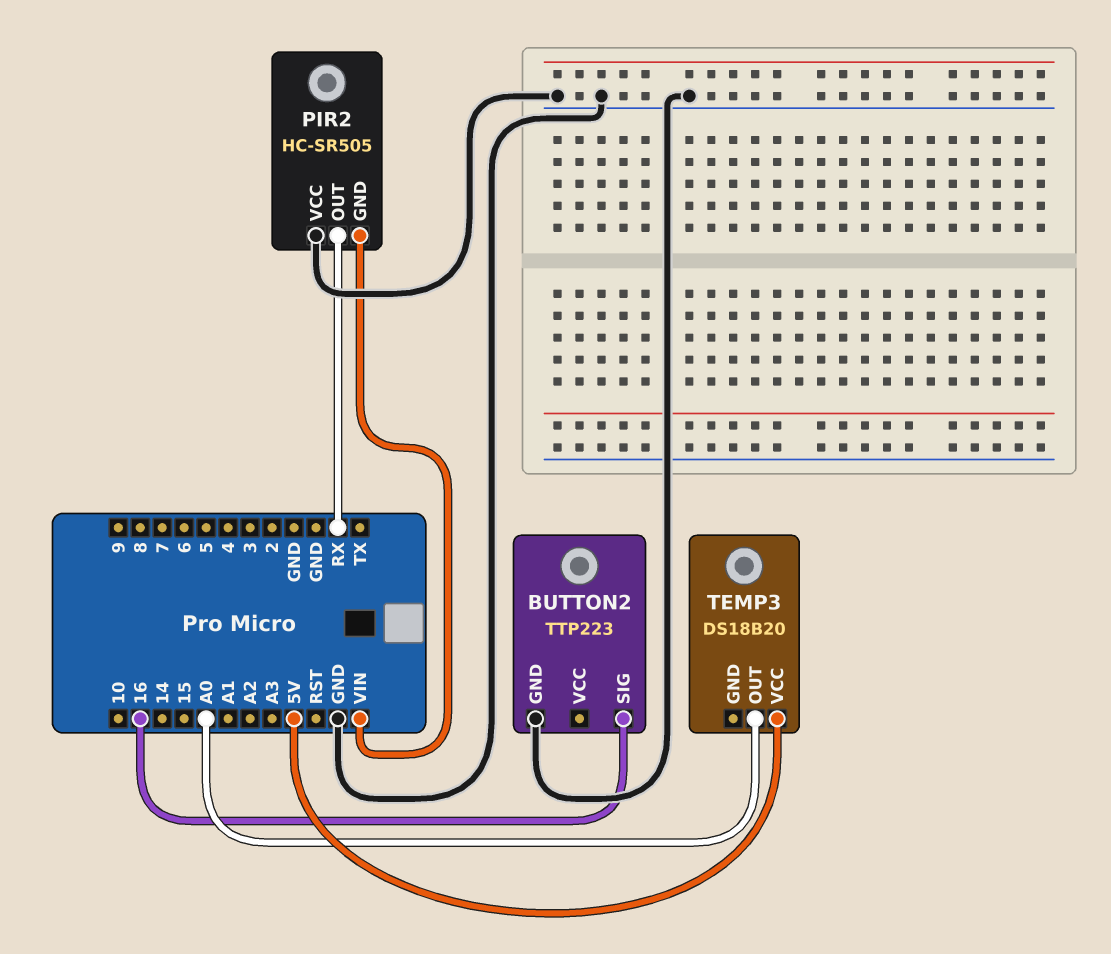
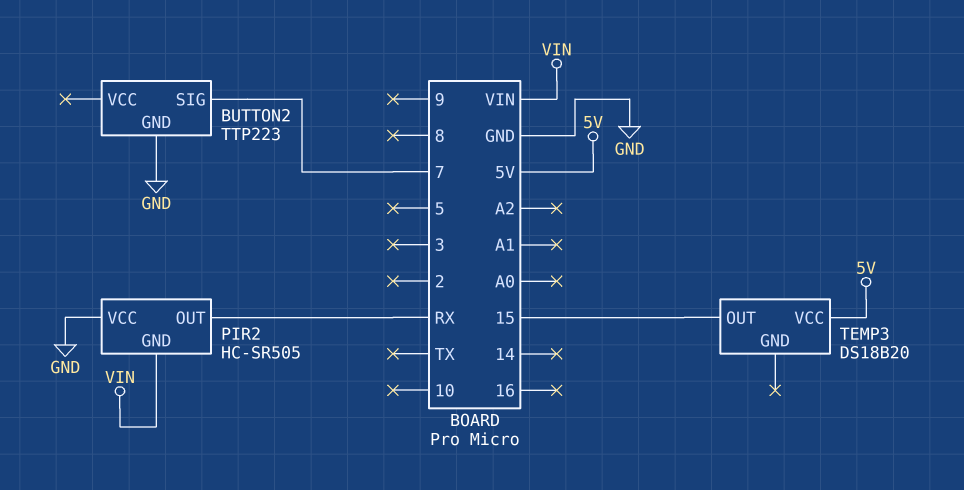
BUTTON2 pin SIG: 16 -> 7
TEMP3 pin OUT: A0 -> 15

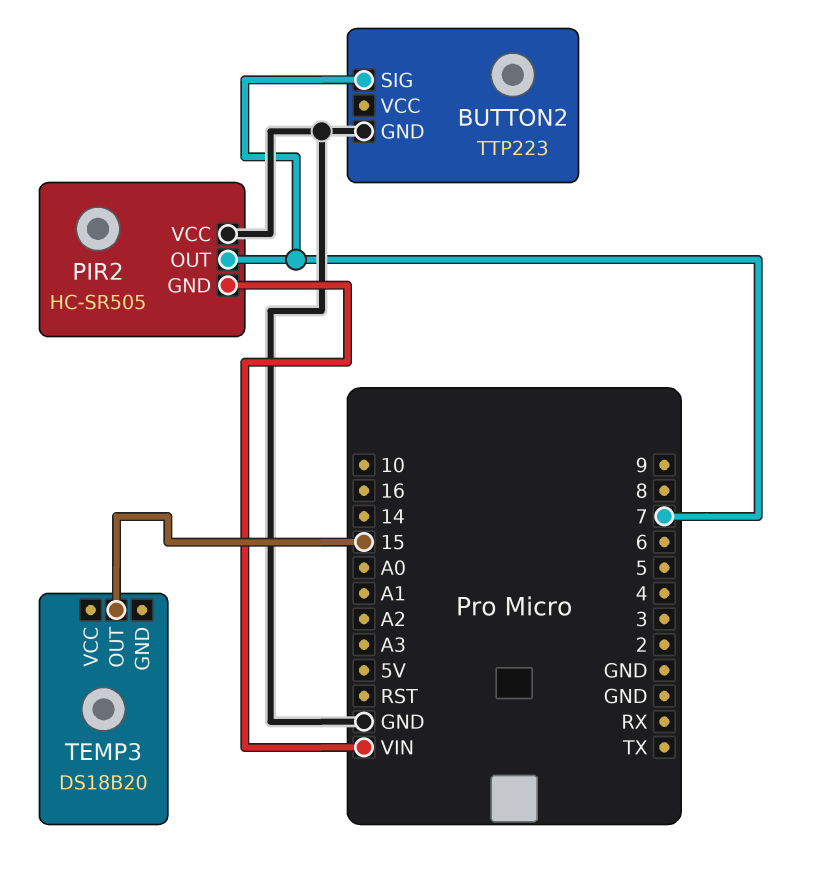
PIR2 pin OUT: RX -> 7
TEMP3 pin VCC: 5V -> none

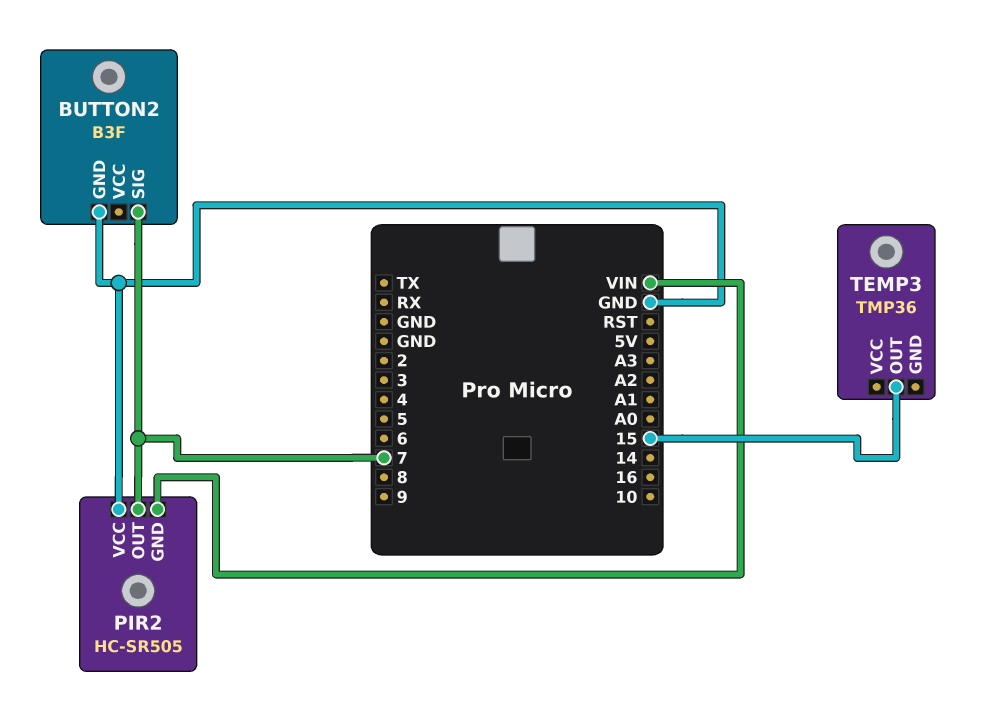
BUTTON2: TTP223 -> B3F
TEMP3: DS18B20 -> TMP36

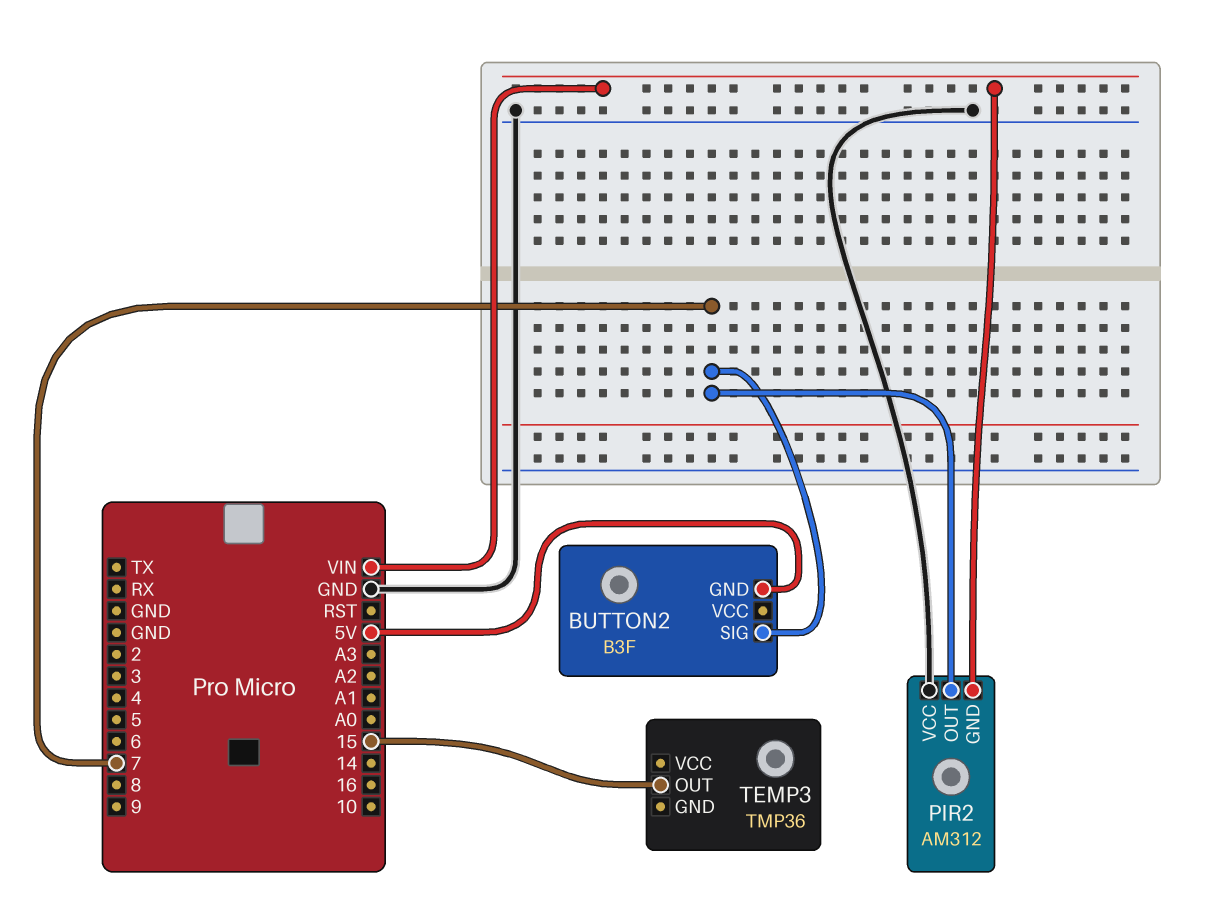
BUTTON2 pin GND: GND -> 5V
PIR2: HC-SR505 -> AM312

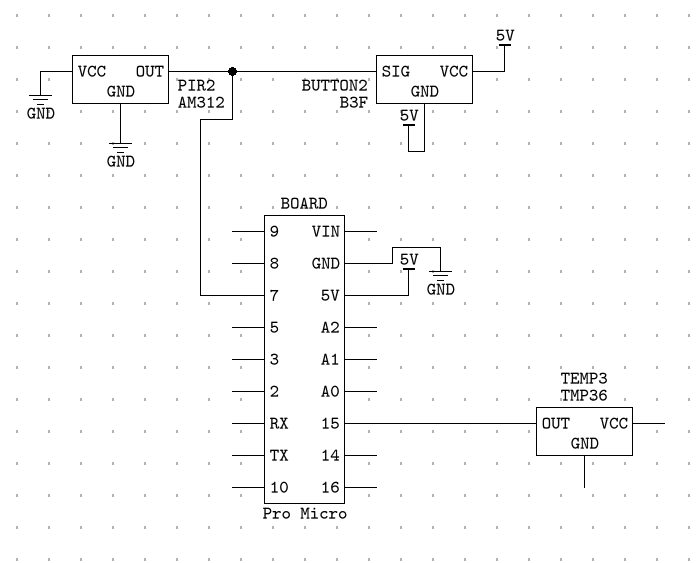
BUTTON2 pin VCC: none -> 5V
PIR2 pin GND: VIN -> GND

